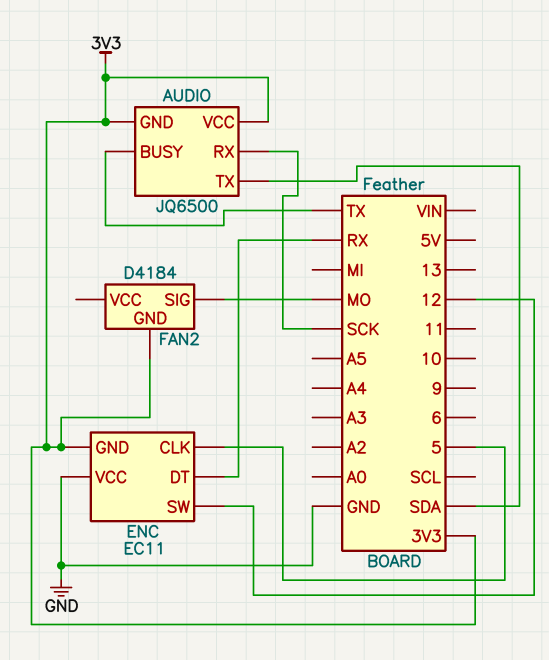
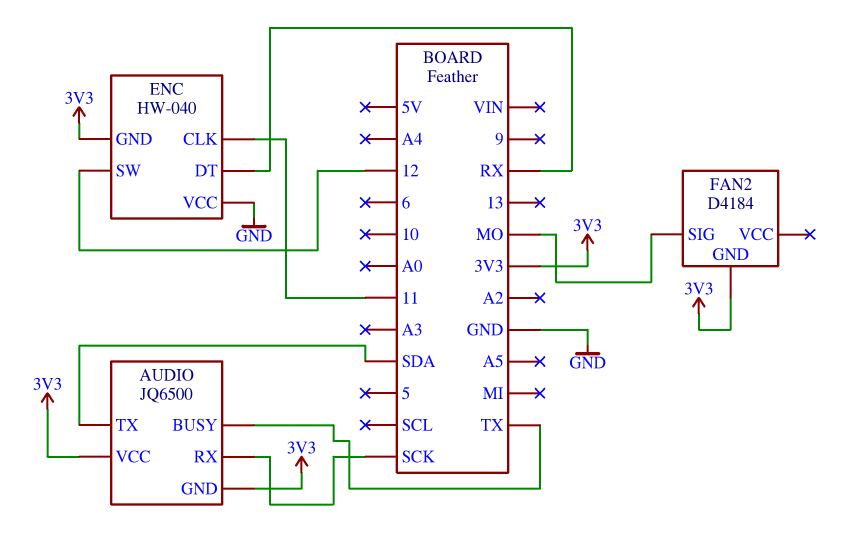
ENC: EC11 -> HW-040
ENC pin CLK: 5 -> 11

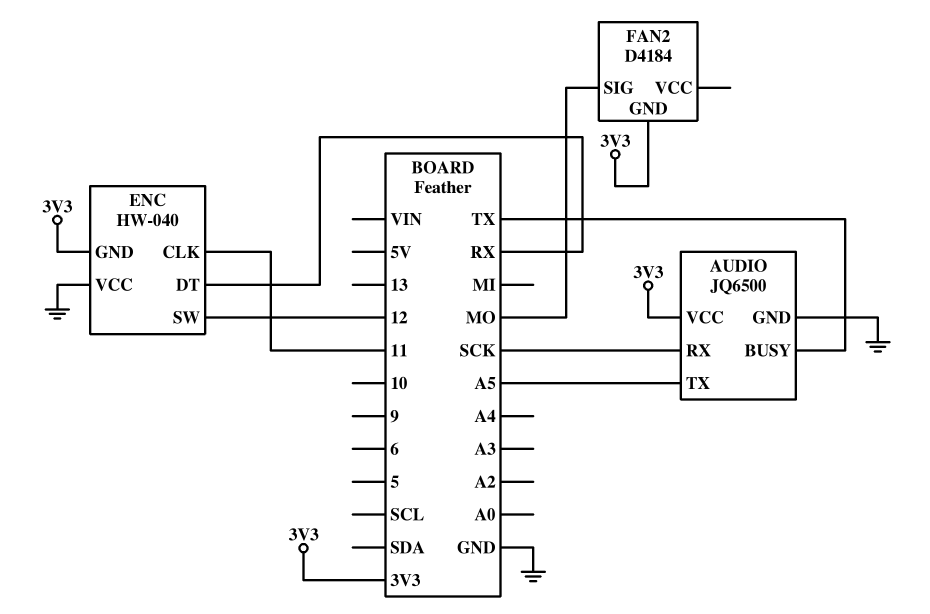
AUDIO pin GND: 3V3 -> GND
AUDIO pin TX: SDA -> A5

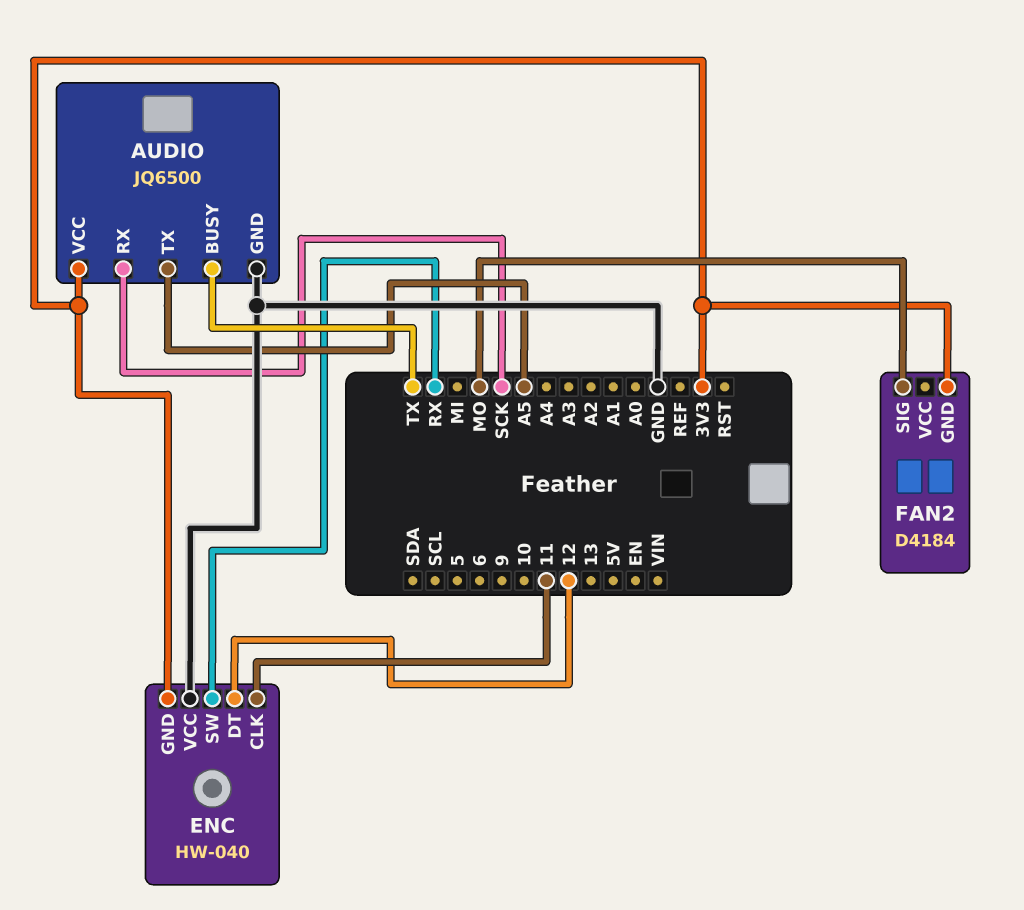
ENC pin DT: RX -> 12
ENC pin SW: 12 -> RX

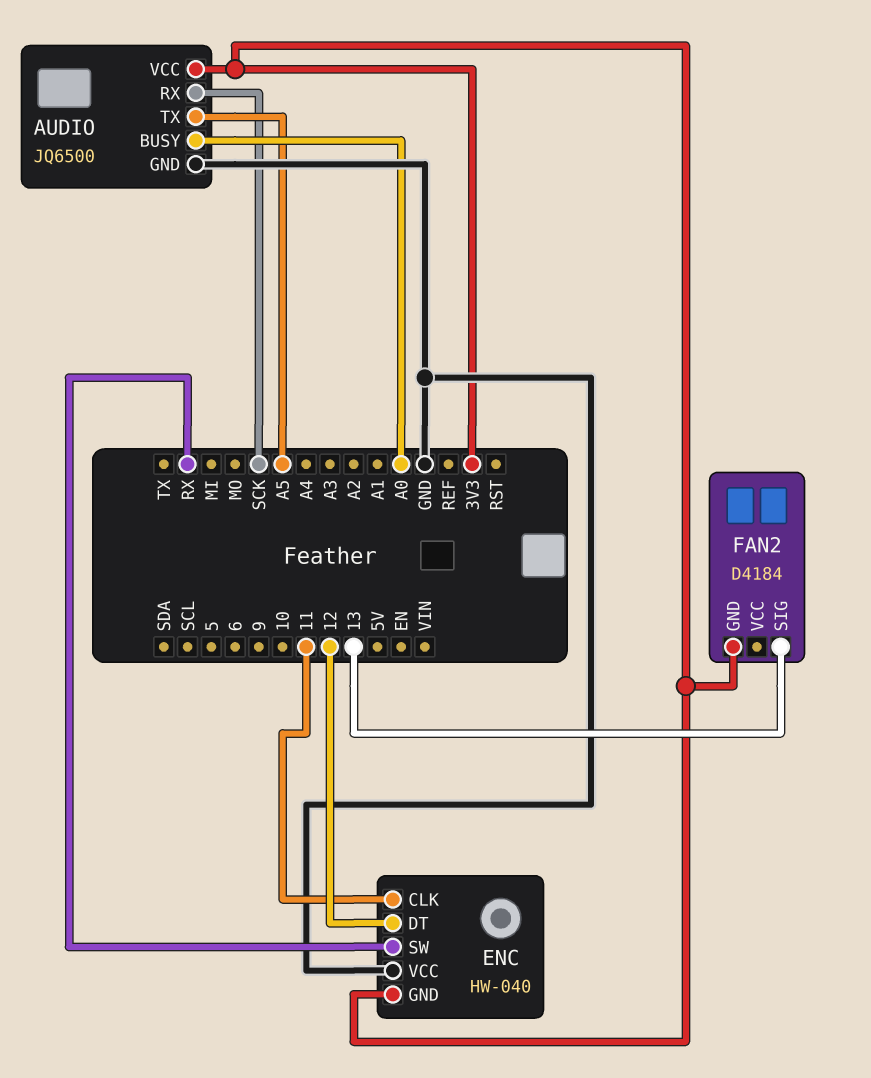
AUDIO pin BUSY: TX -> A0
FAN2 pin SIG: MO -> 13

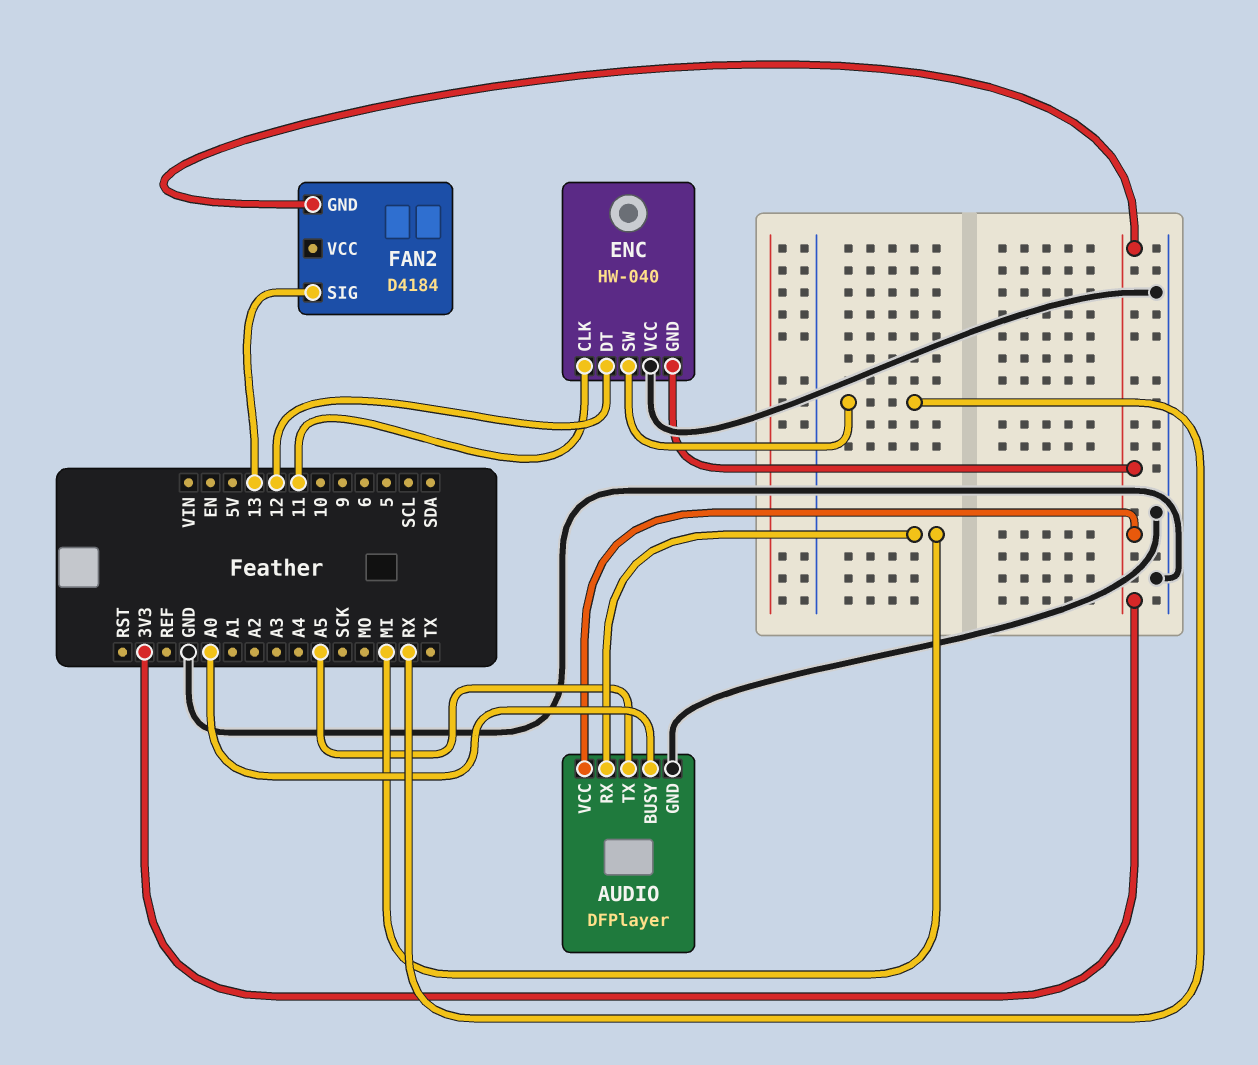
AUDIO: JQ6500 -> DFPlayer
AUDIO pin RX: SCK -> MI

